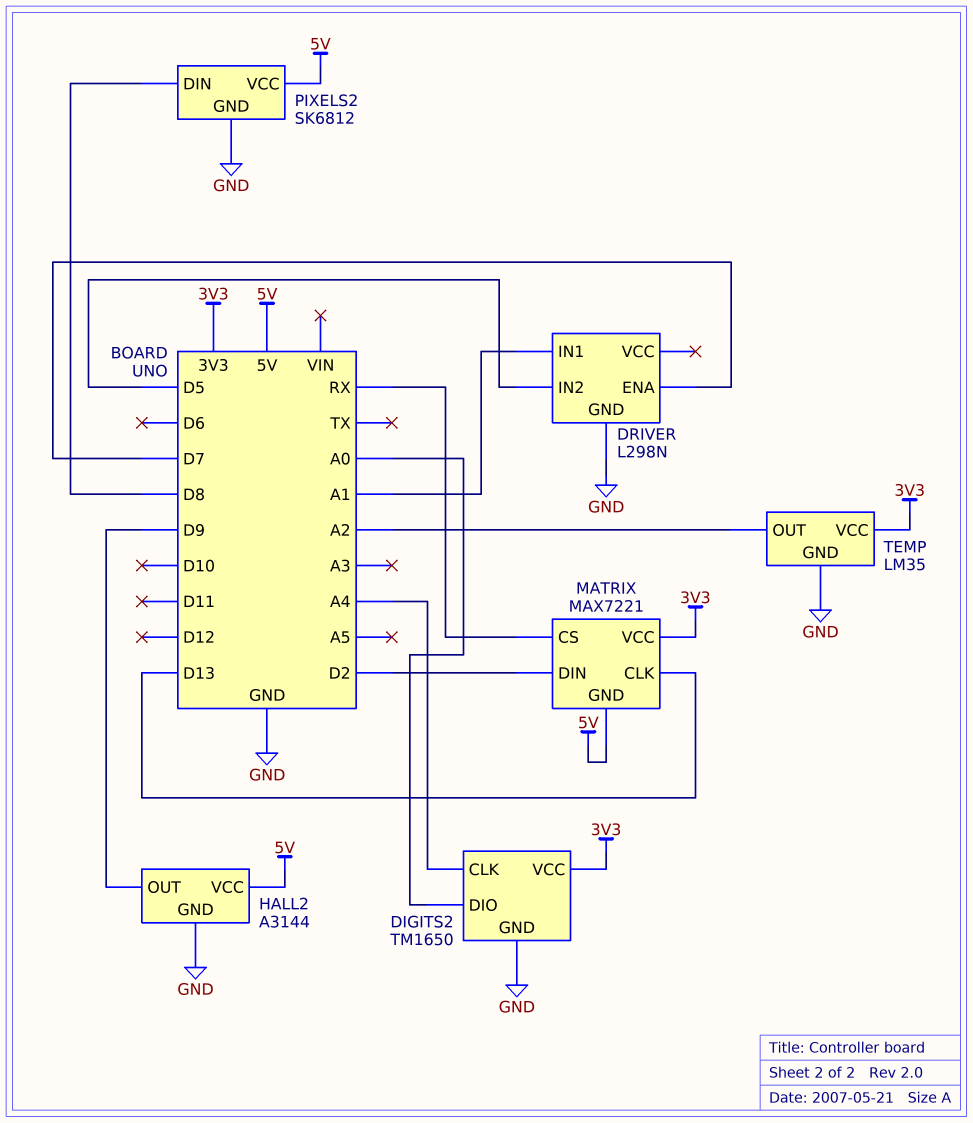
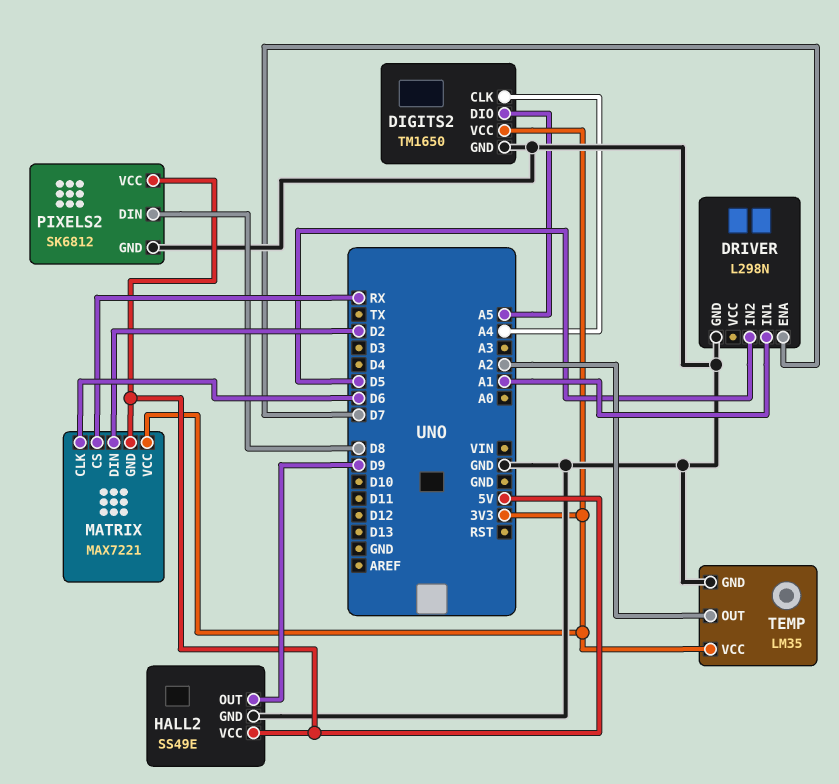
DIGITS2 pin DIO: A0 -> A5
HALL2: A3144 -> SS49E
MATRIX pin CLK: D13 -> D6

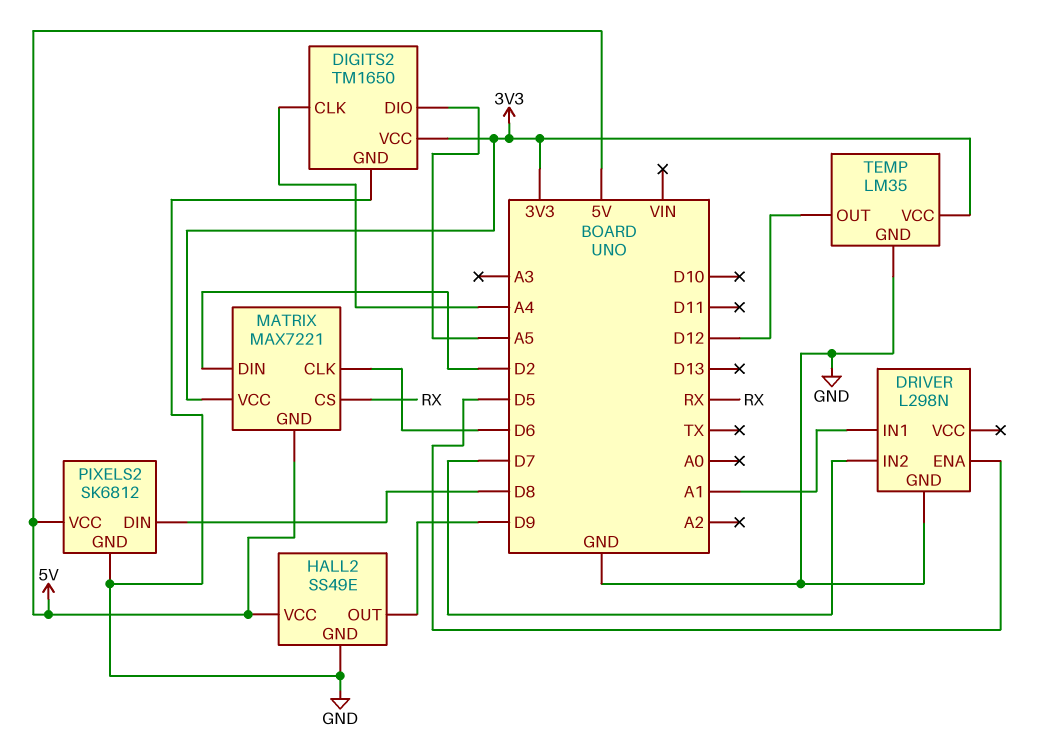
DRIVER pin ENA: D7 -> D5
DRIVER pin IN2: D5 -> D7
TEMP pin OUT: A2 -> D12

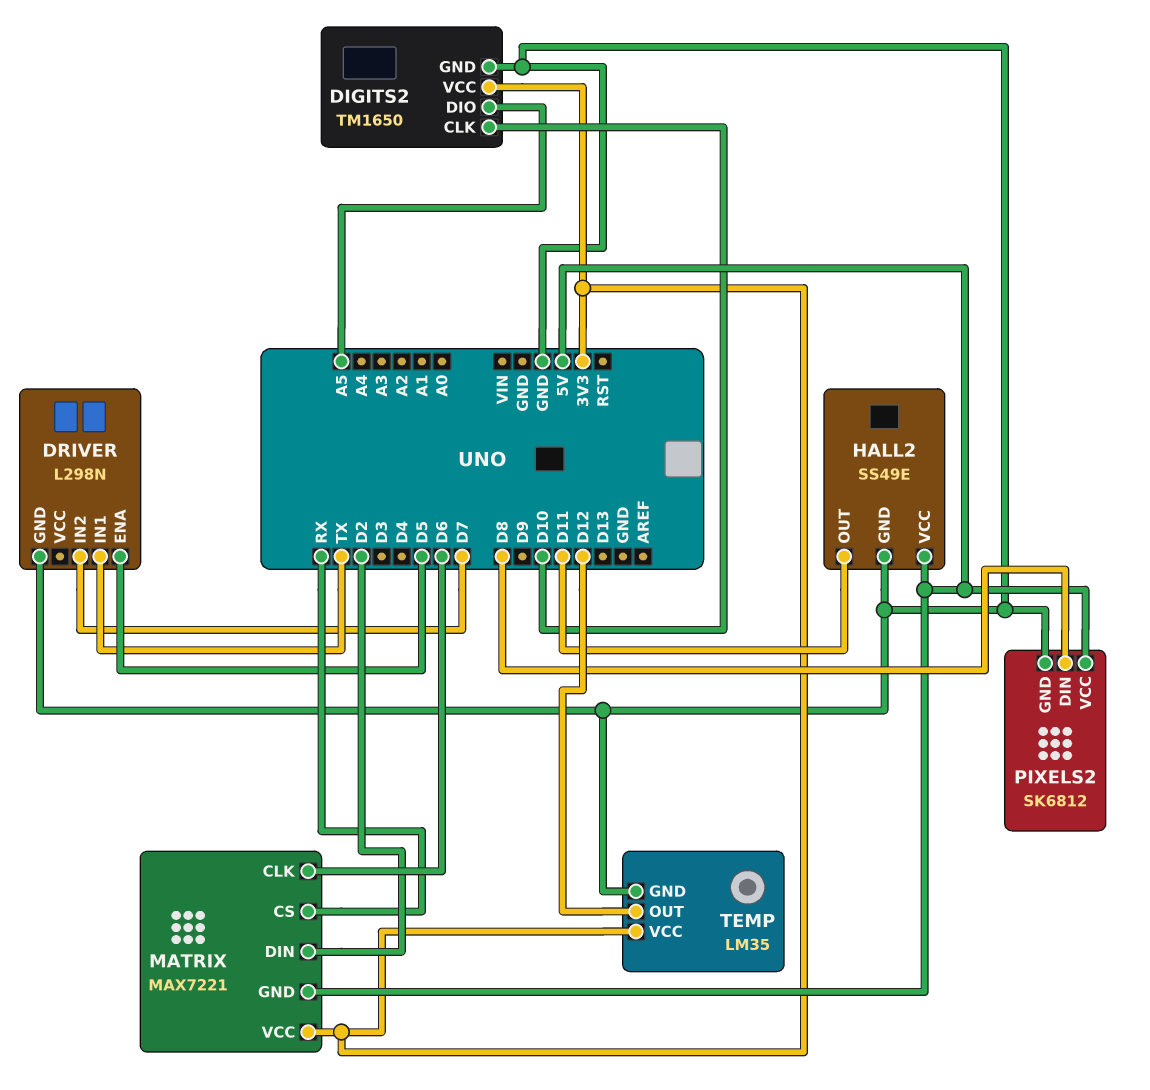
DIGITS2 pin CLK: A4 -> D10
DRIVER pin IN1: A1 -> TX
HALL2 pin OUT: D9 -> D11

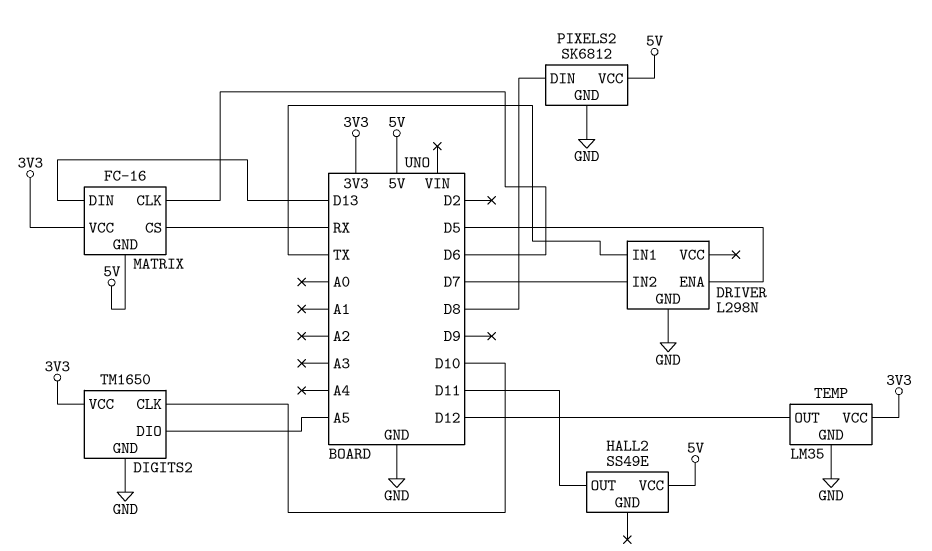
HALL2 pin GND: GND -> none
MATRIX: MAX7221 -> FC-16
MATRIX pin DIN: D2 -> D13

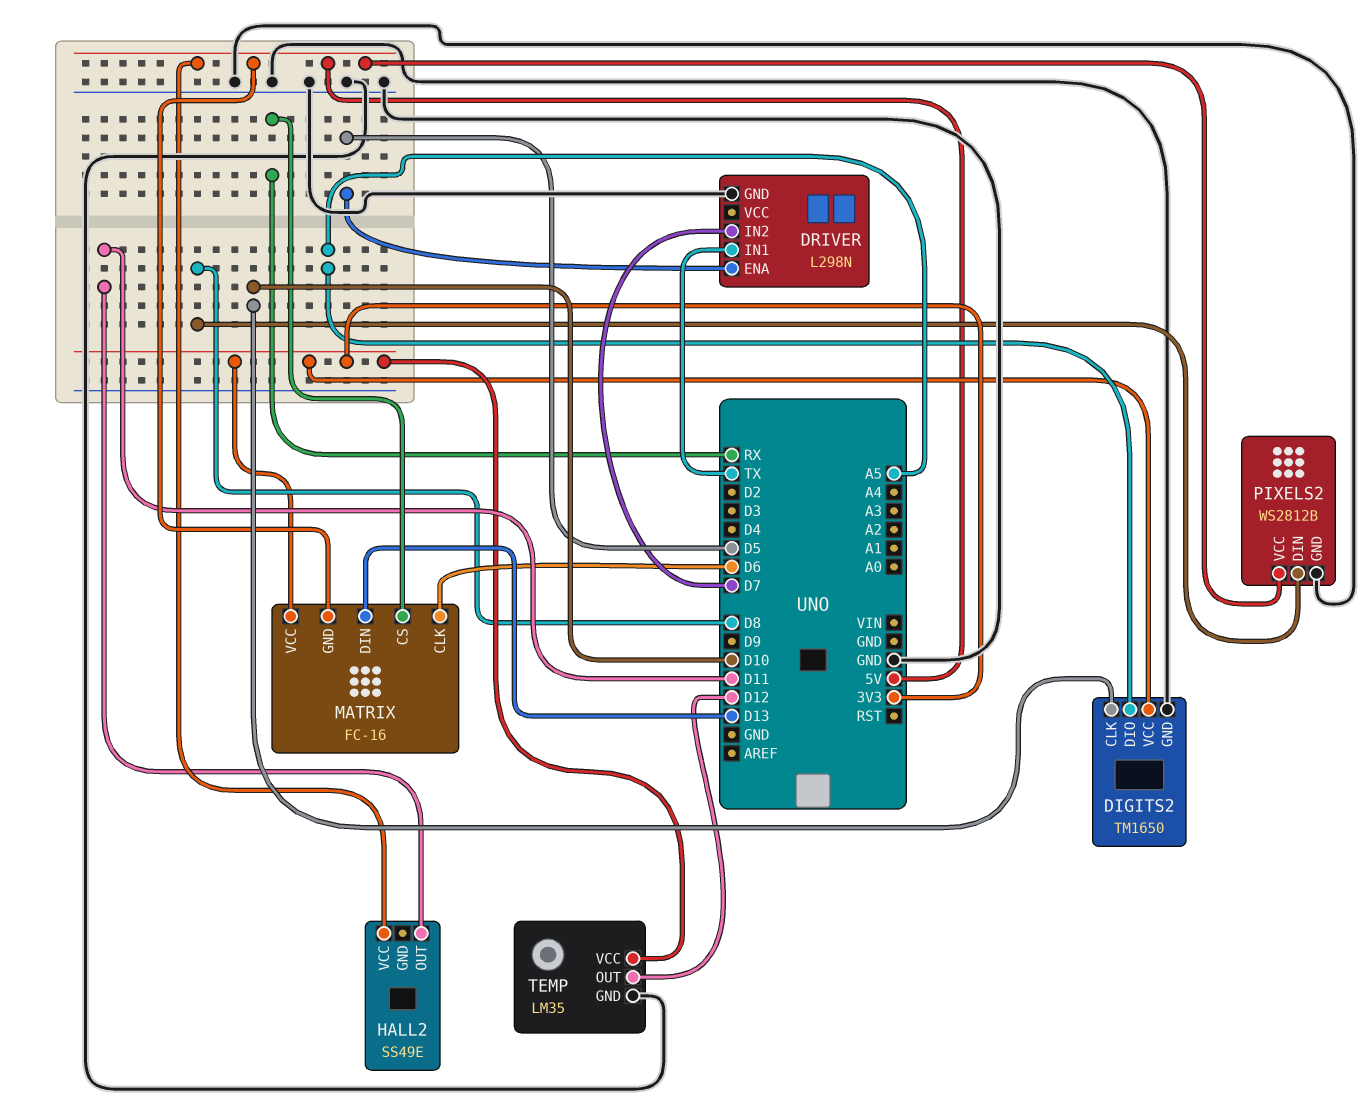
PIXELS2: SK6812 -> WS2812B

